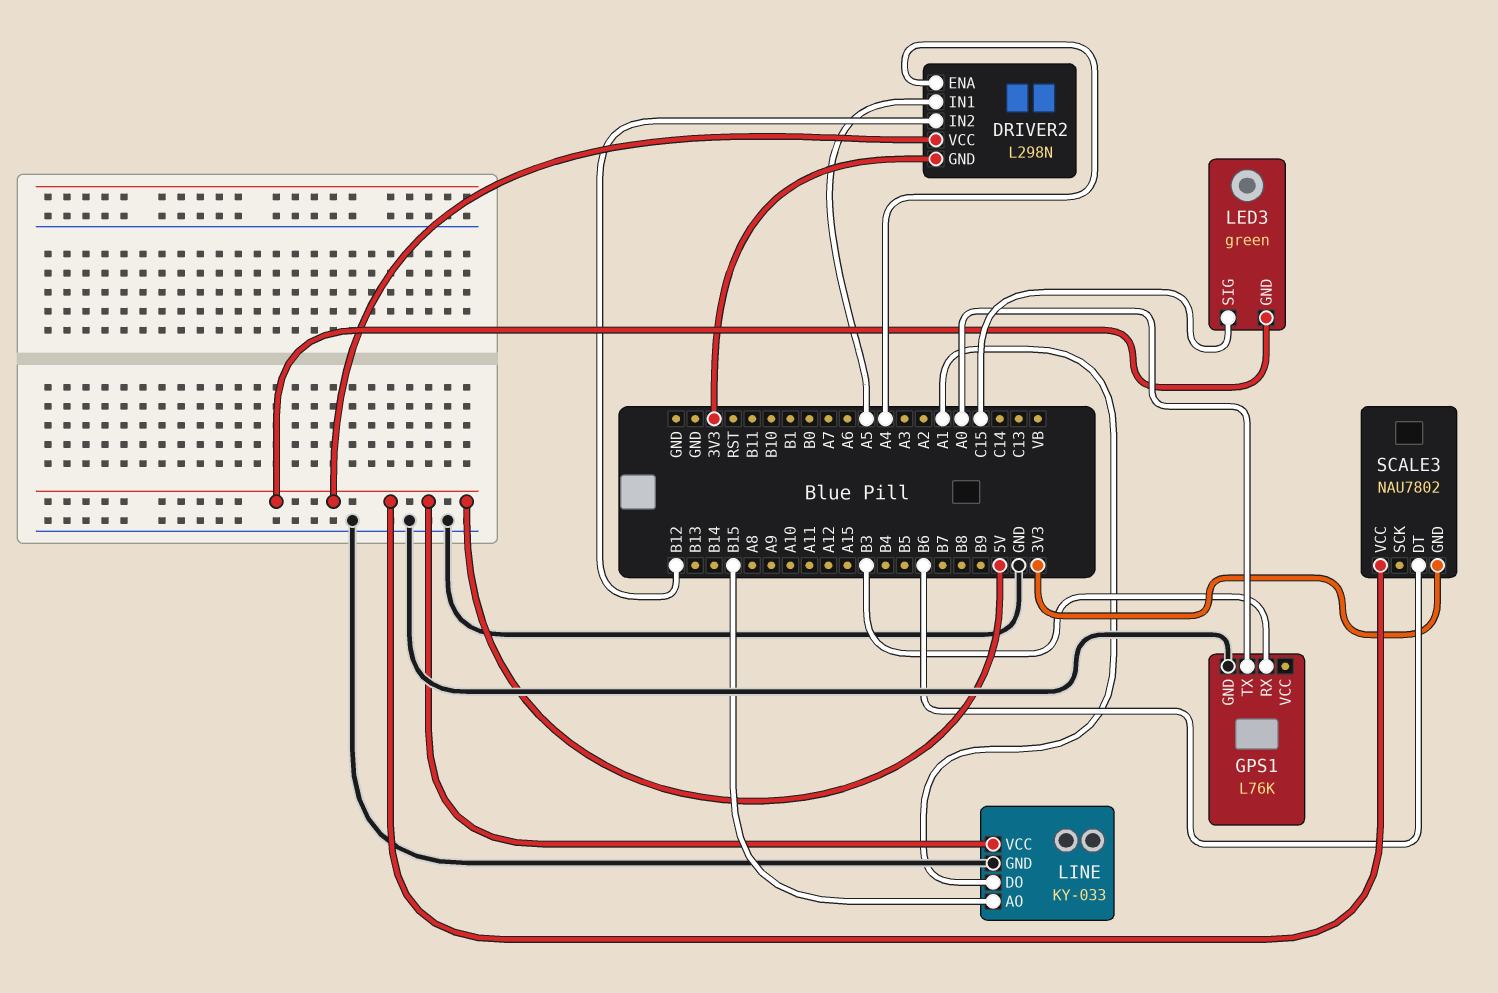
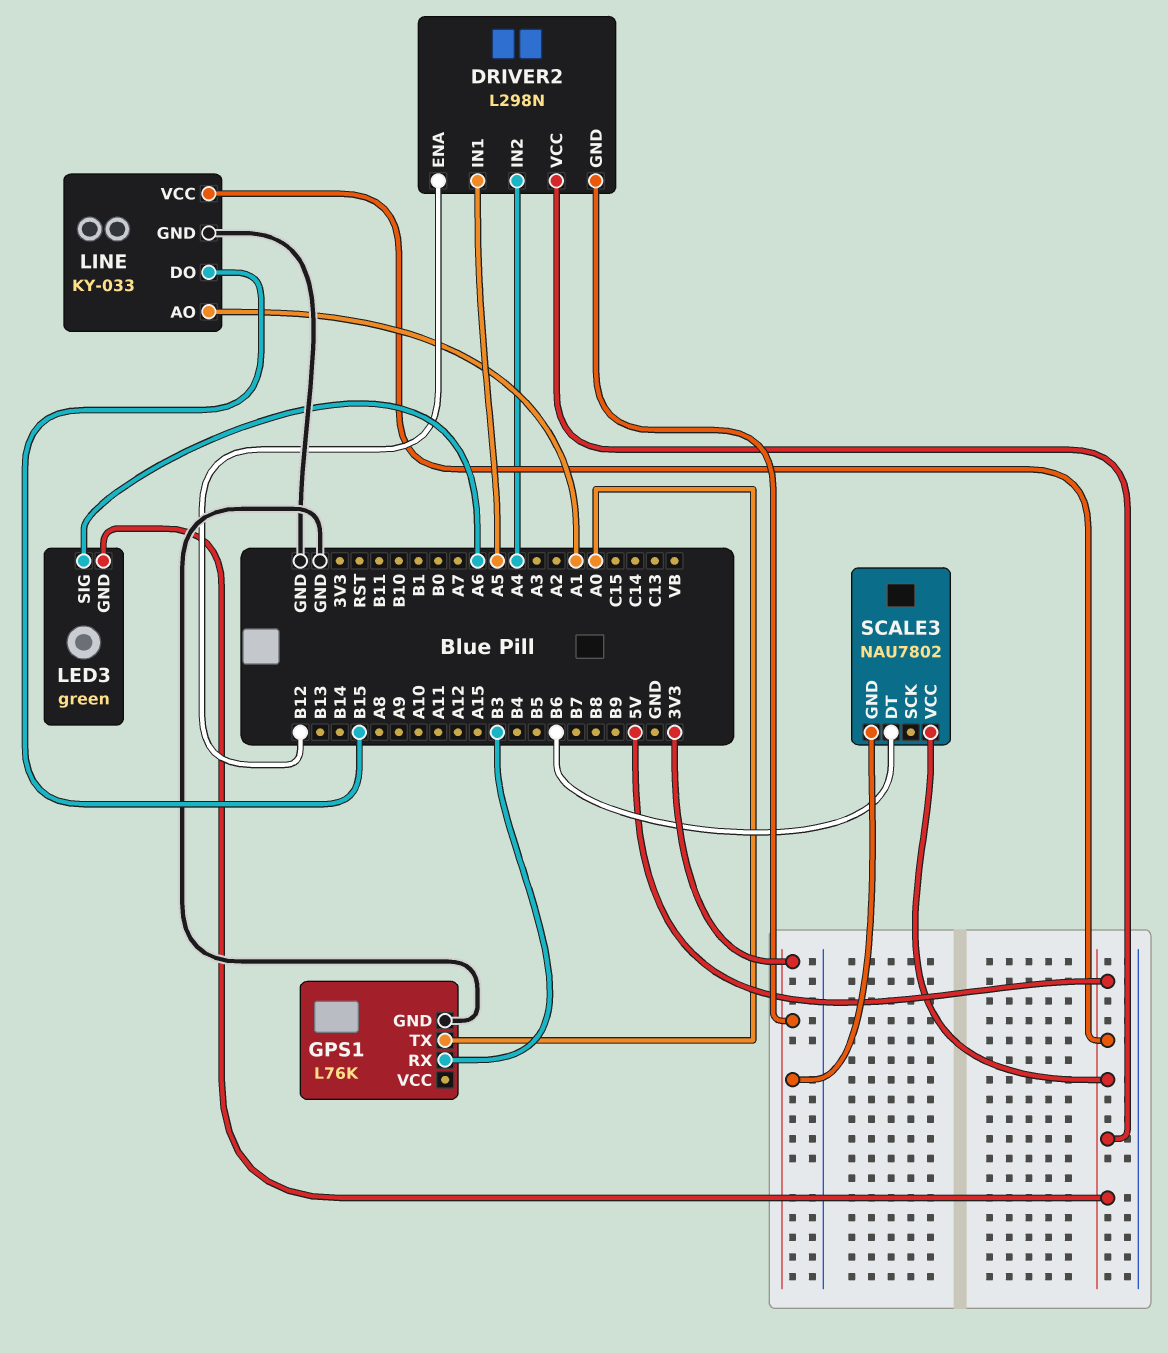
DRIVER2 pin ENA: A4 -> B12
DRIVER2 pin IN2: B12 -> A4
LED3 pin SIG: C15 -> A6
LINE pin AO: B15 -> A1
LINE pin DO: A1 -> B15

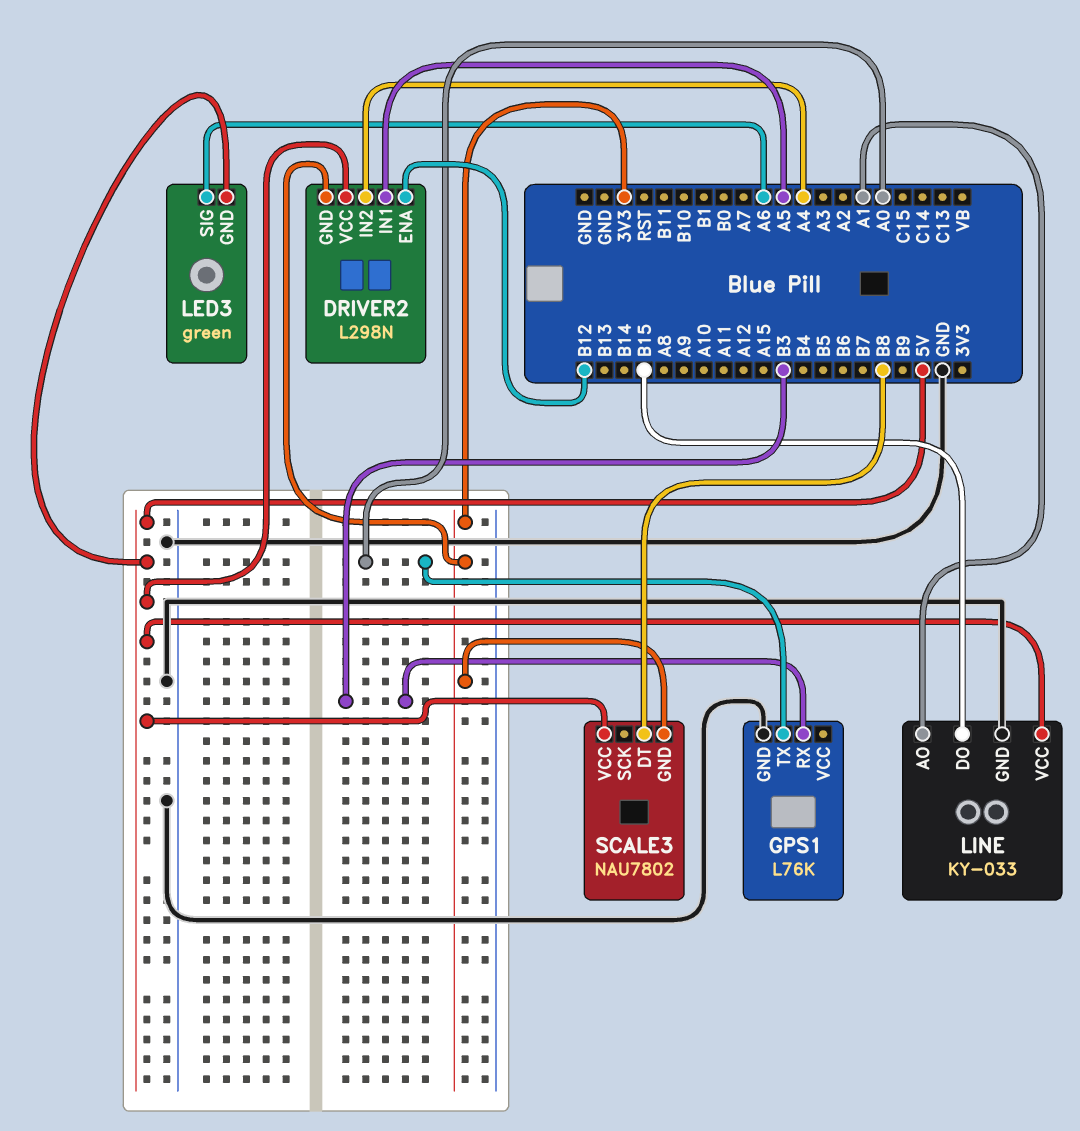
SCALE3 pin DT: B6 -> B8

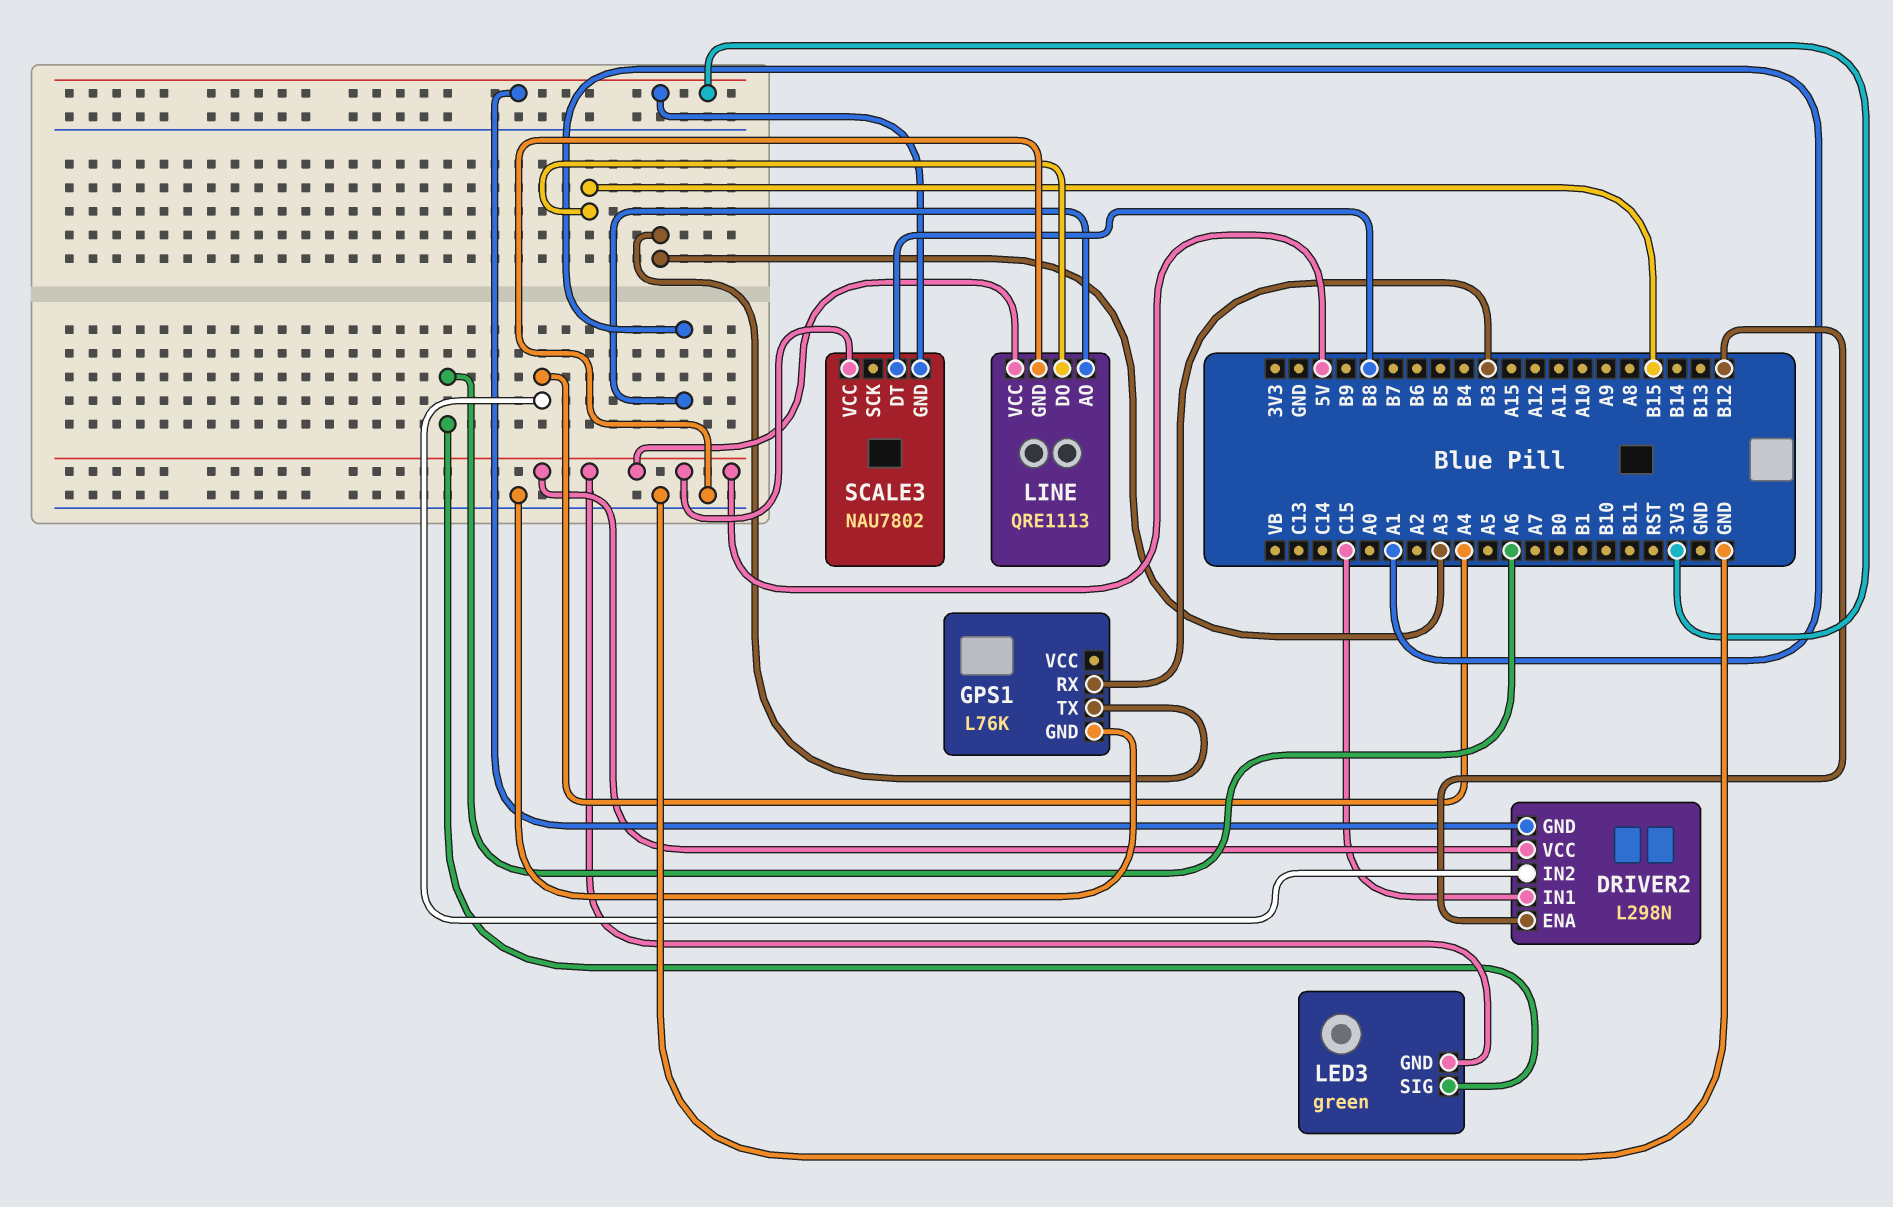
DRIVER2 pin IN1: A5 -> C15
GPS1 pin TX: A0 -> A3
LINE: KY-033 -> QRE1113

